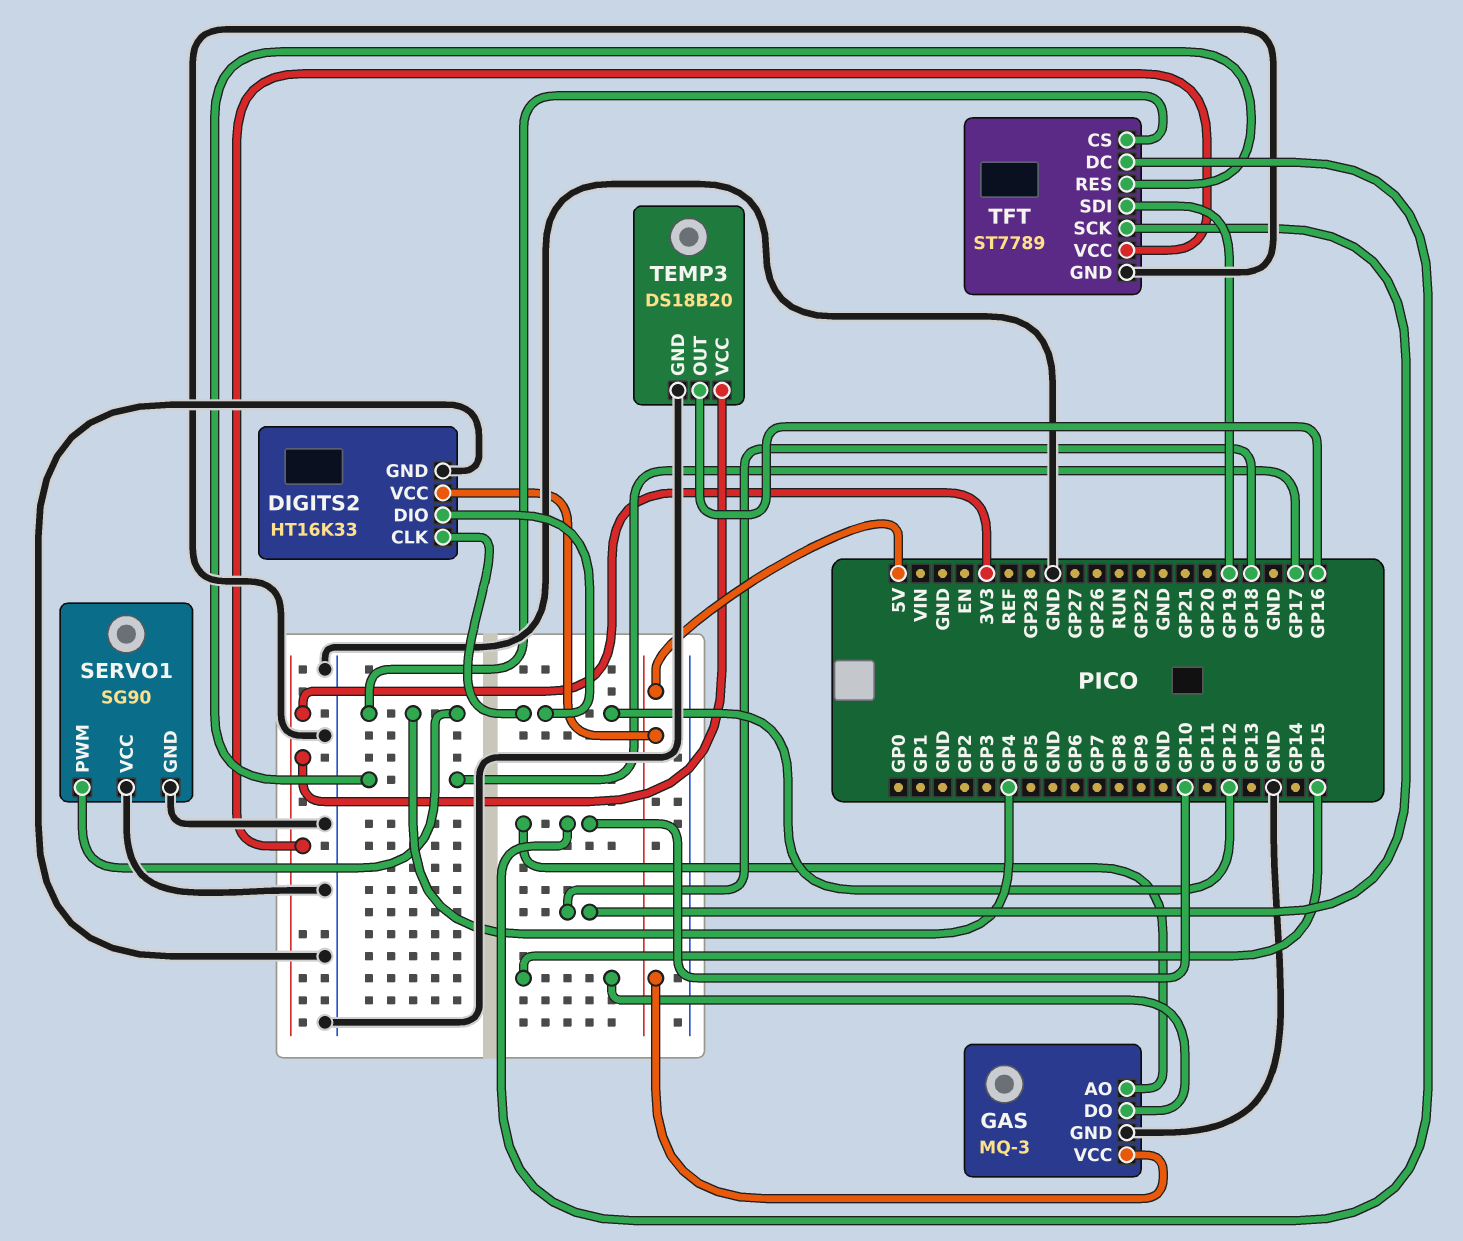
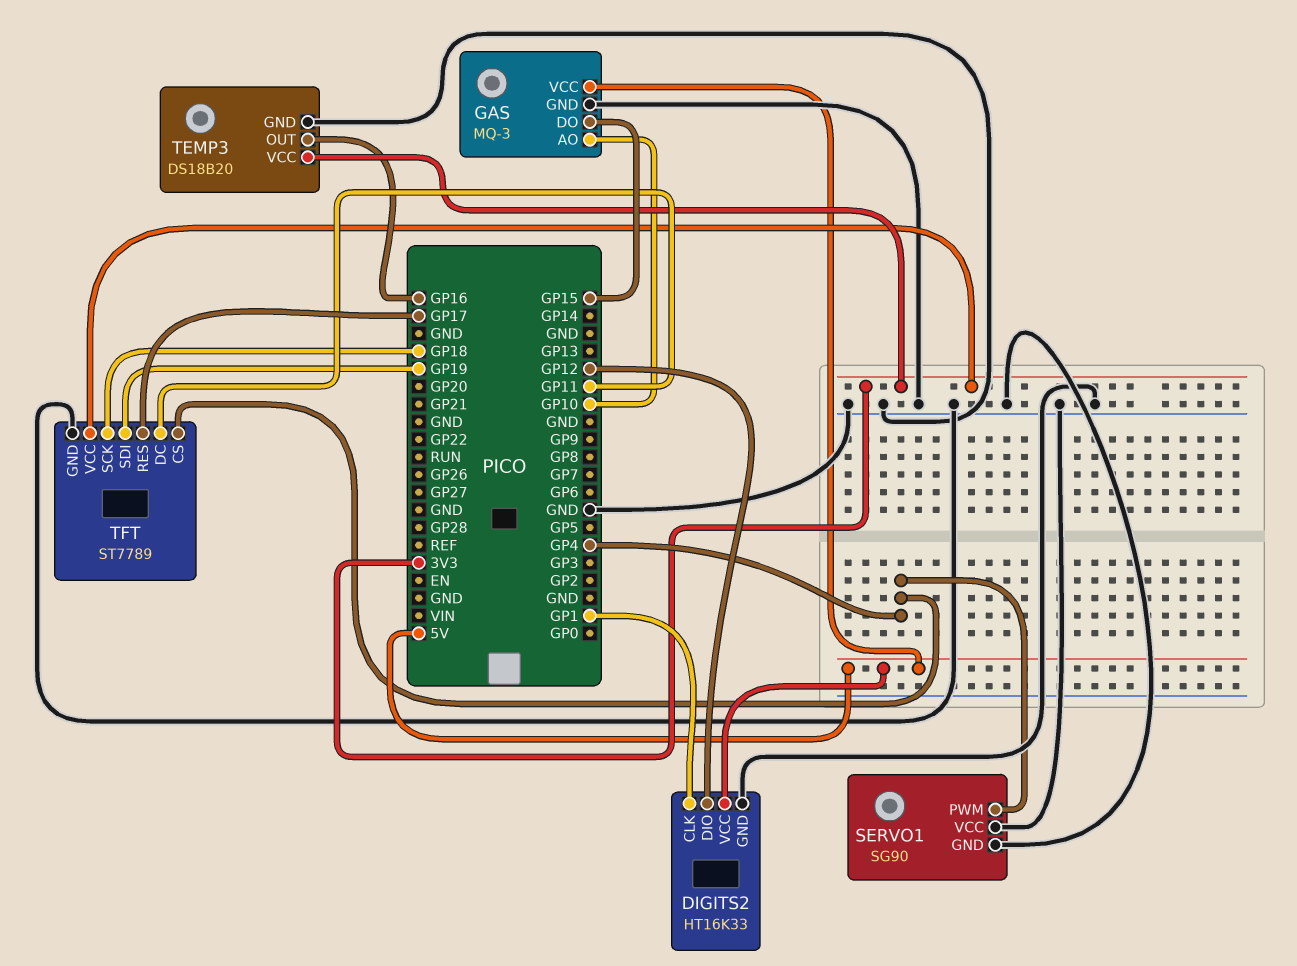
DIGITS2 pin CLK: GP12 -> GP1
TFT pin DC: GP10 -> GP11

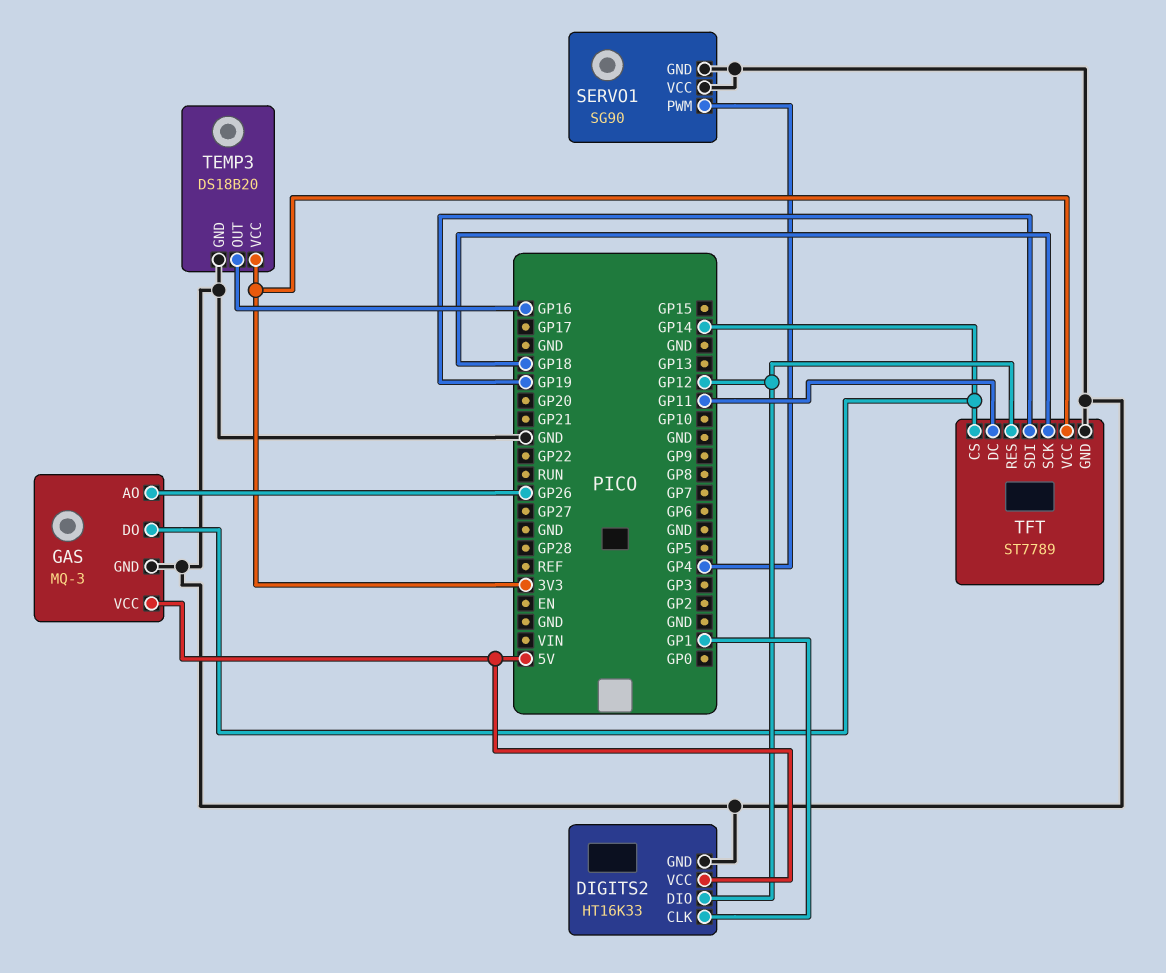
GAS pin AO: GP10 -> GP26
GAS pin DO: GP15 -> GP14
TFT pin CS: GP4 -> GP14
TFT pin RES: GP17 -> GP12

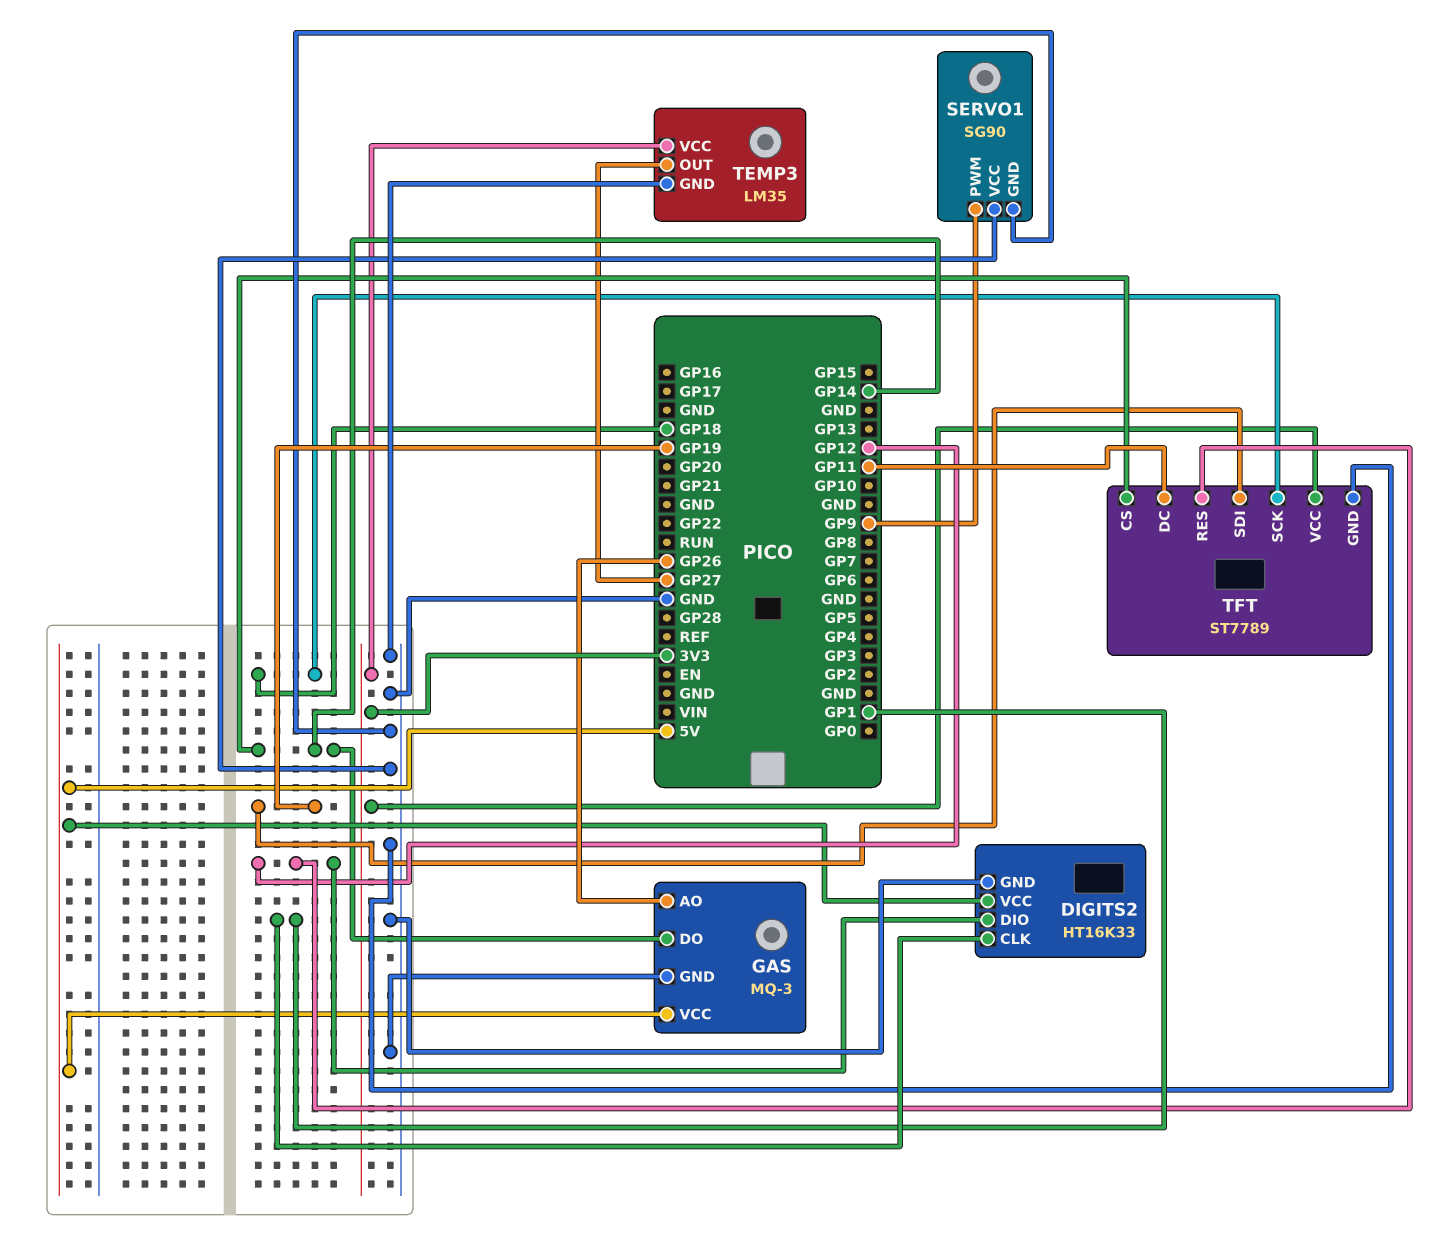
SERVO1 pin PWM: GP4 -> GP9
TEMP3: DS18B20 -> LM35
TEMP3 pin OUT: GP16 -> GP27

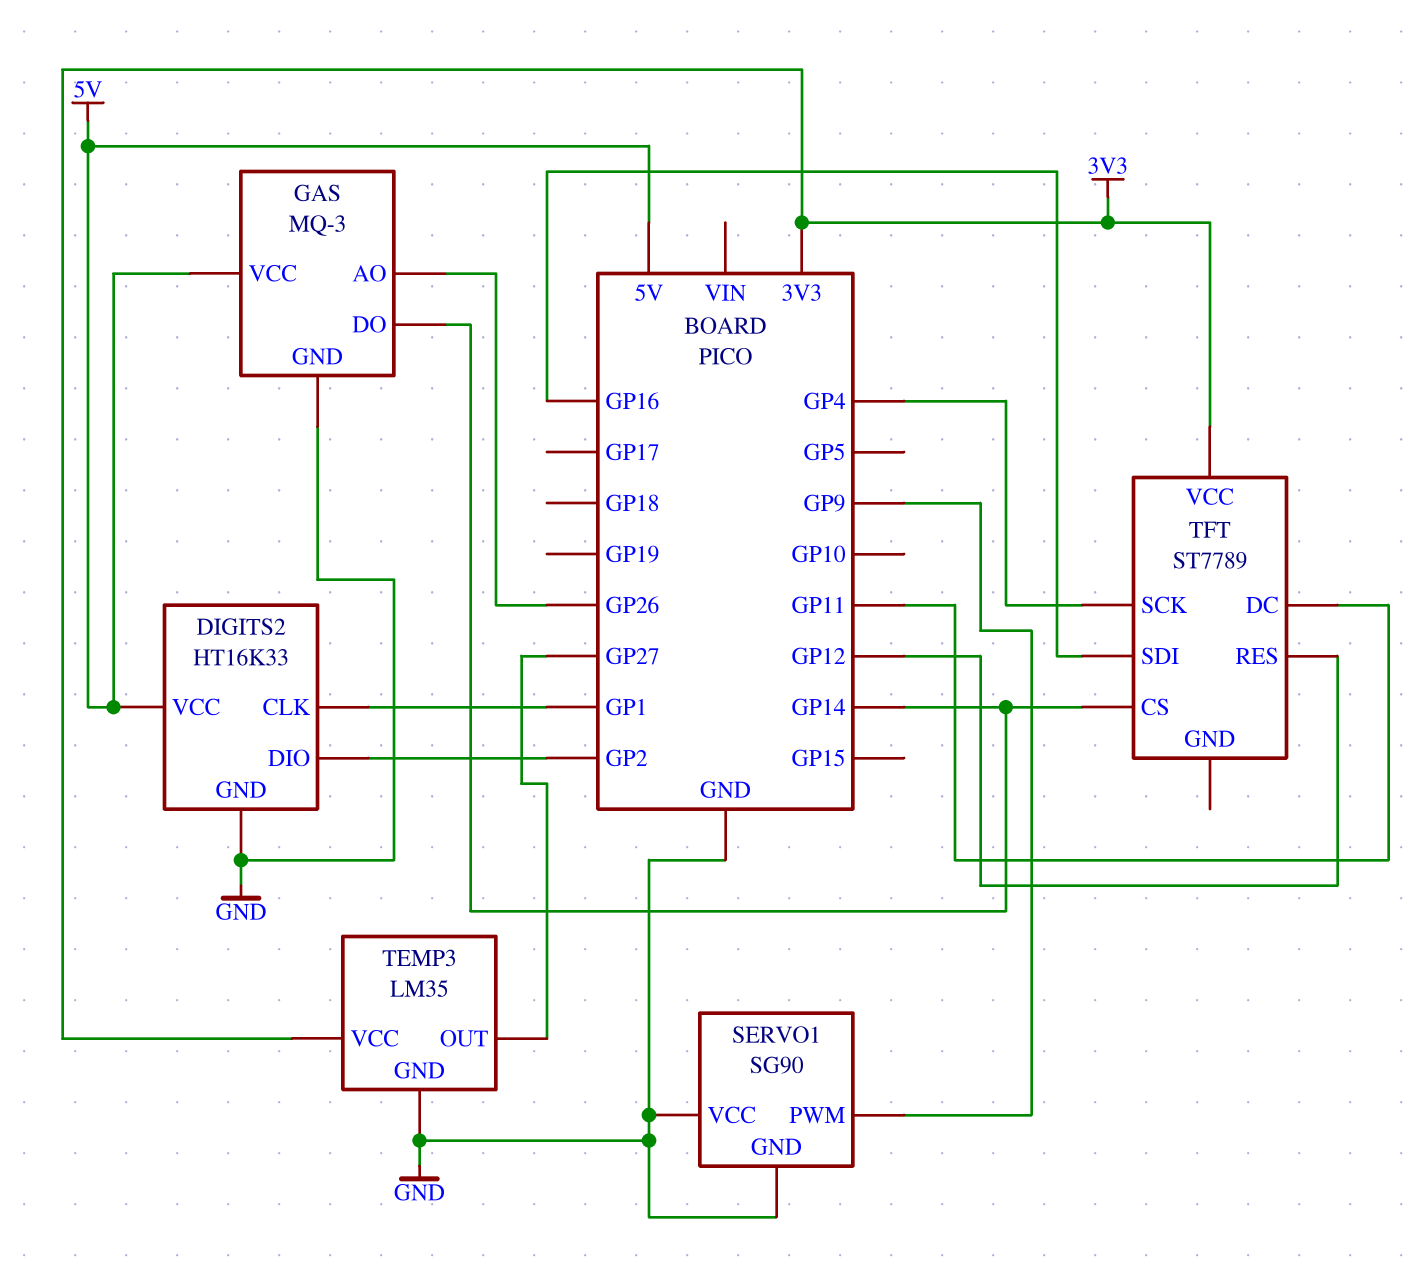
DIGITS2 pin DIO: GP12 -> GP2
TFT pin GND: GND -> none
TFT pin SCK: GP18 -> GP4
TFT pin SDI: GP19 -> GP16

